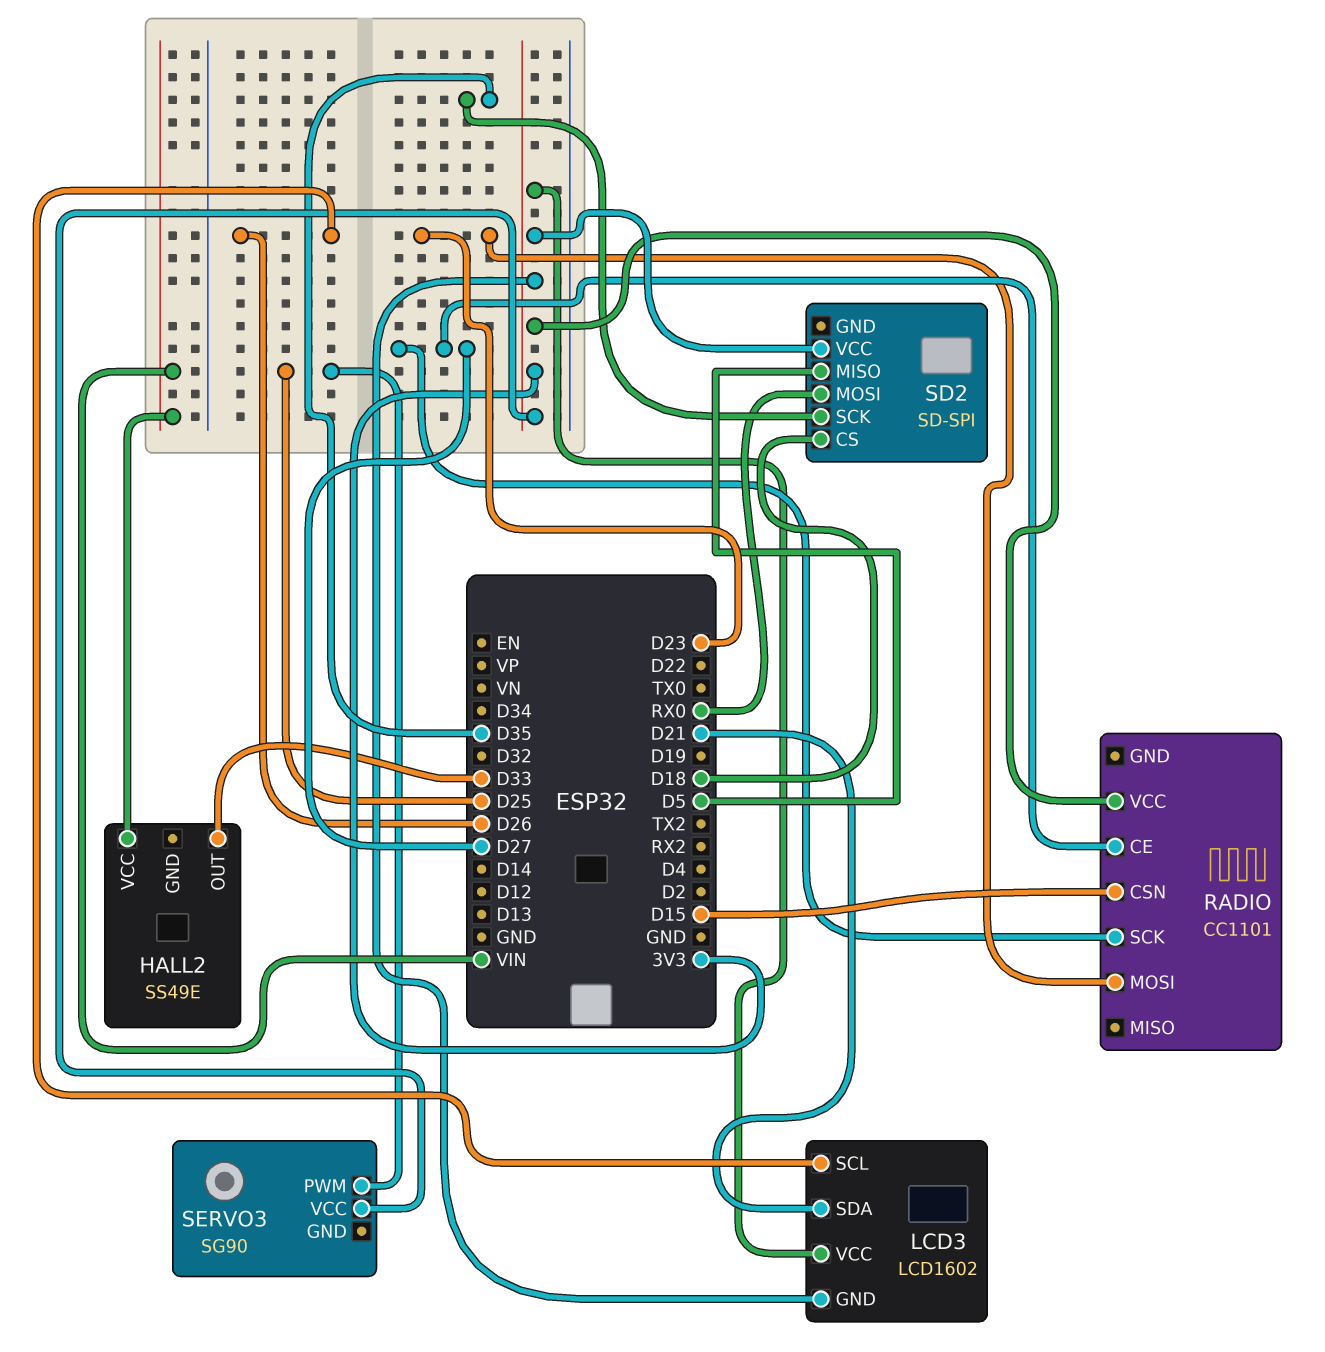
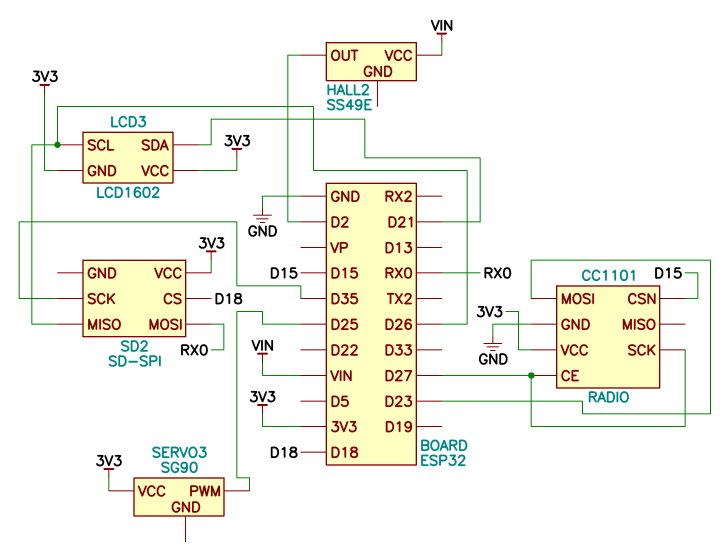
HALL2 pin OUT: D33 -> D2
RADIO pin GND: none -> GND
SD2 pin MISO: D5 -> D26

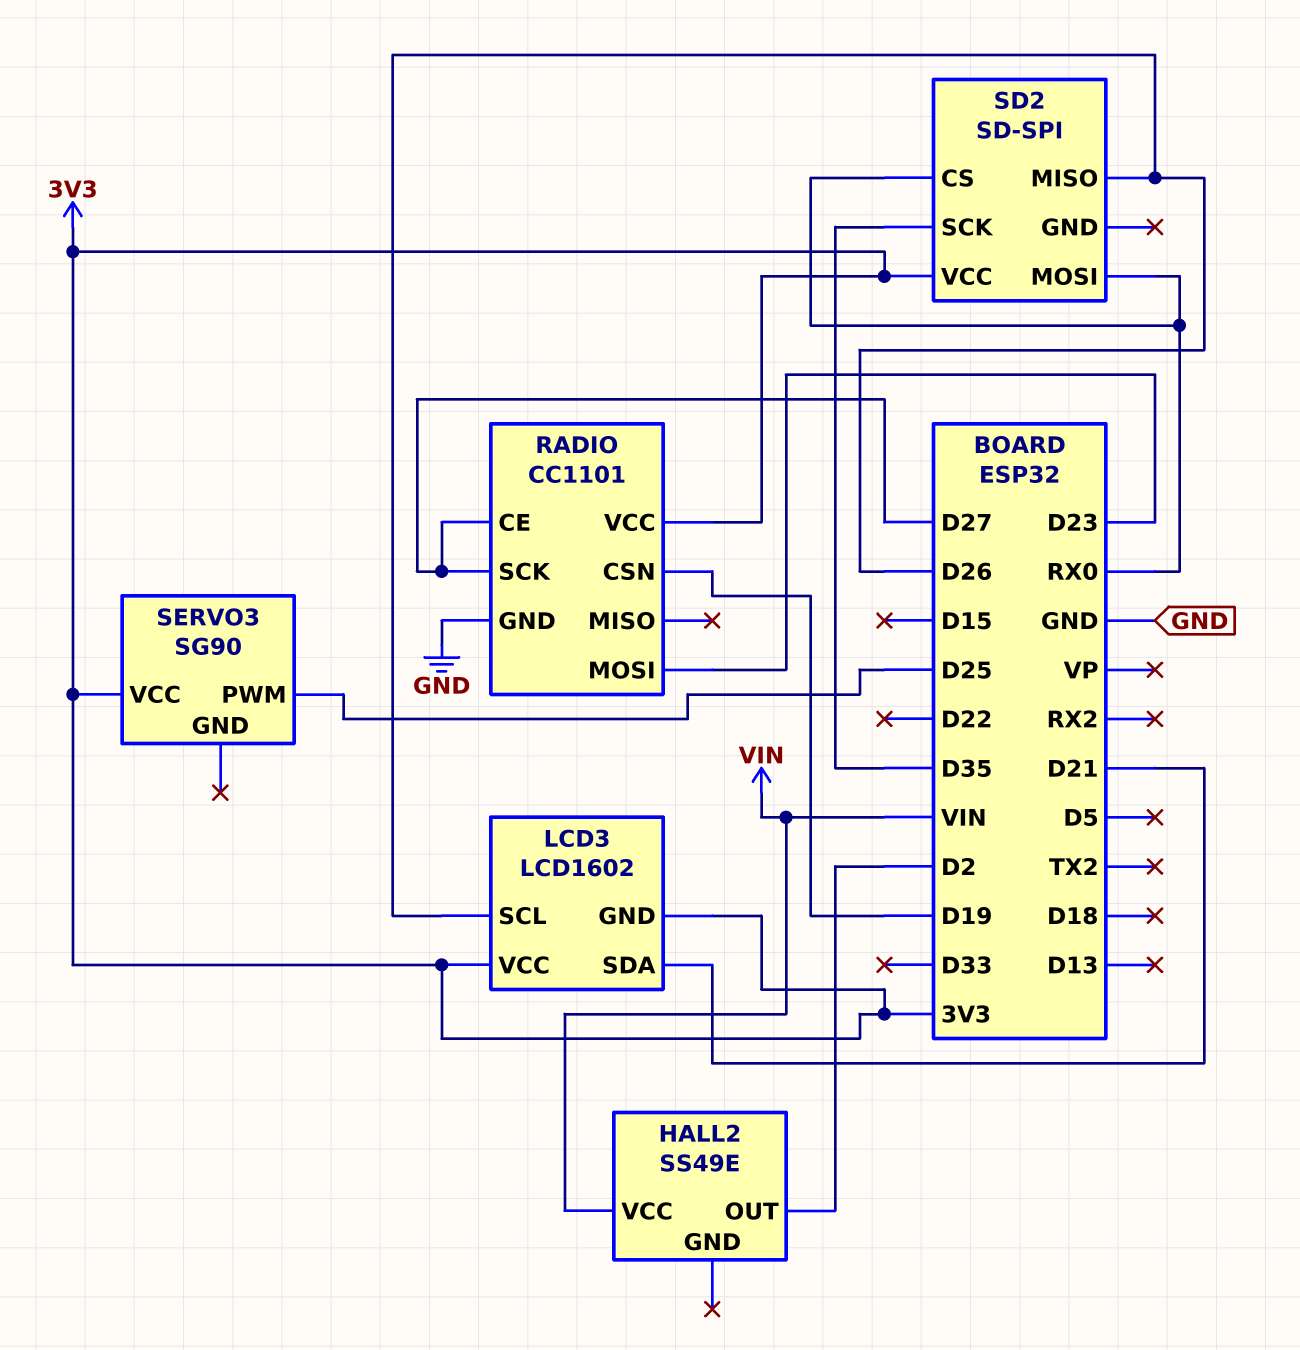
RADIO pin CSN: D15 -> D19
SD2 pin CS: D18 -> RX0

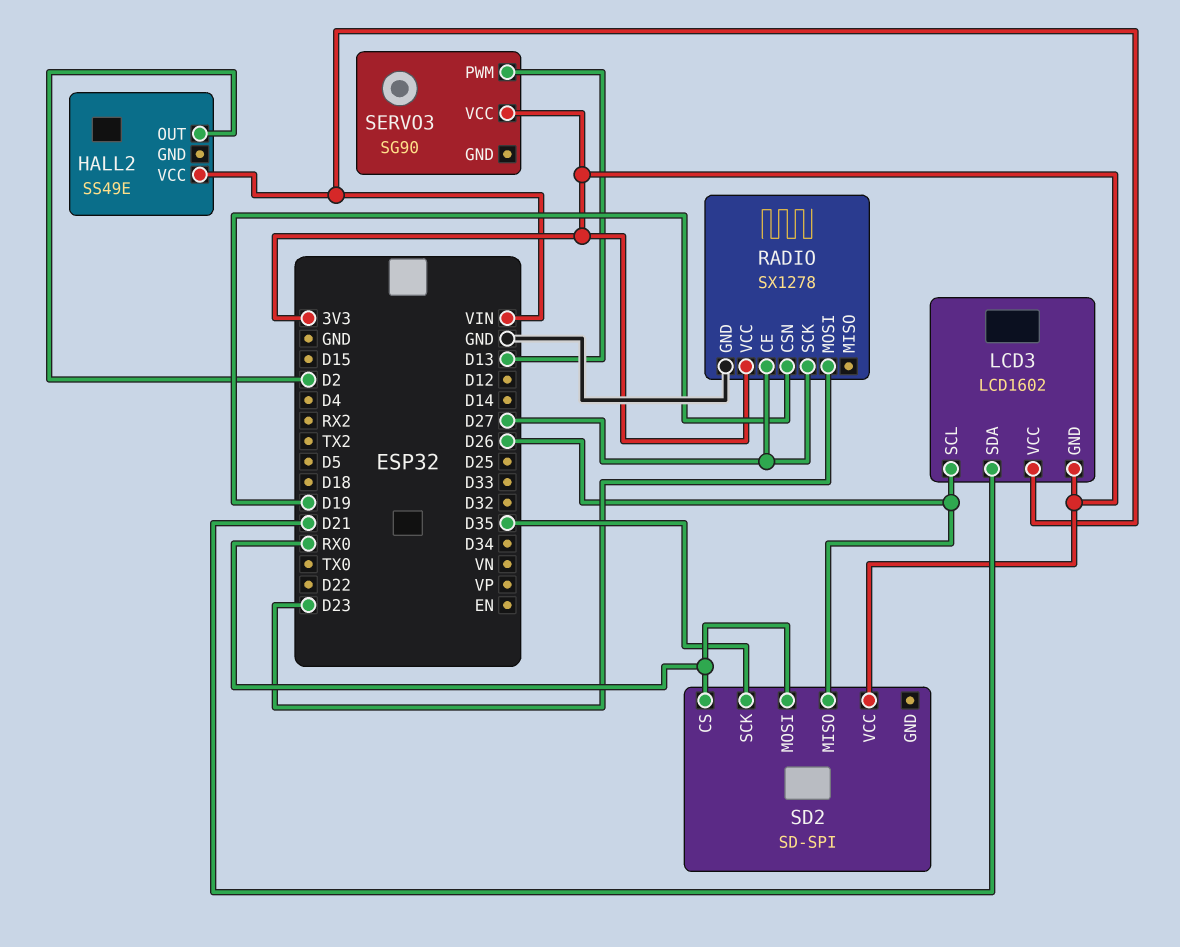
LCD3 pin VCC: 3V3 -> VIN
RADIO: CC1101 -> SX1278
SERVO3 pin PWM: D25 -> D13

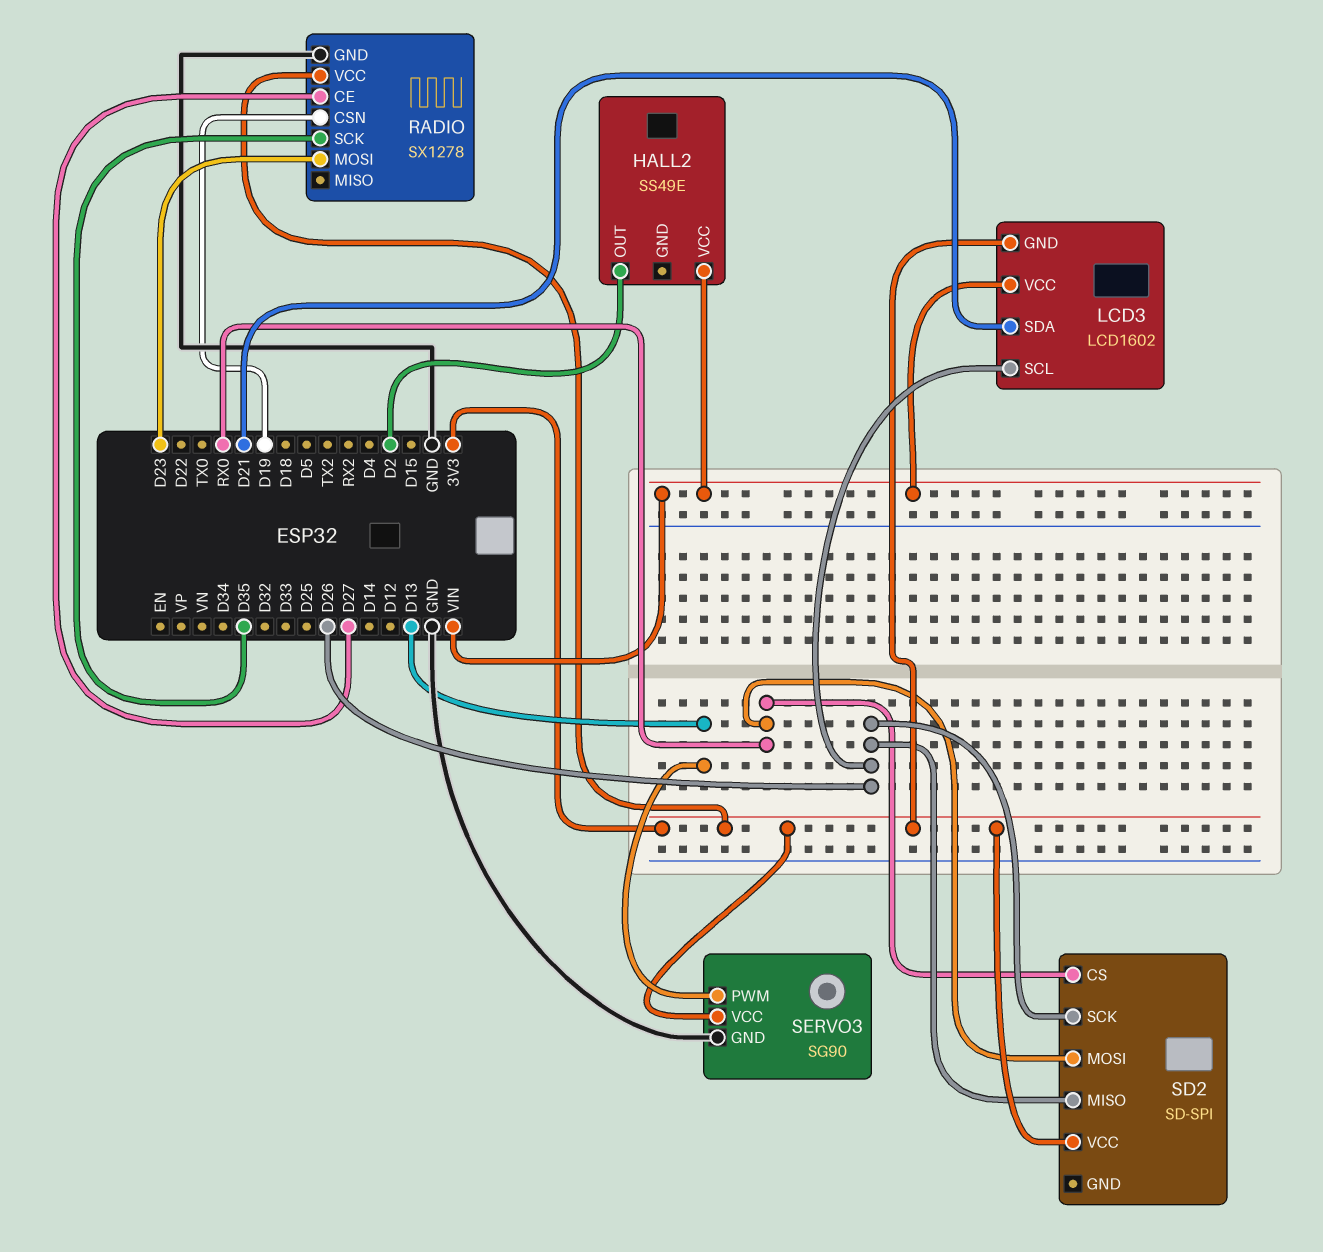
RADIO pin SCK: D27 -> D35
SD2 pin SCK: D35 -> D26
SERVO3 pin GND: none -> GND

